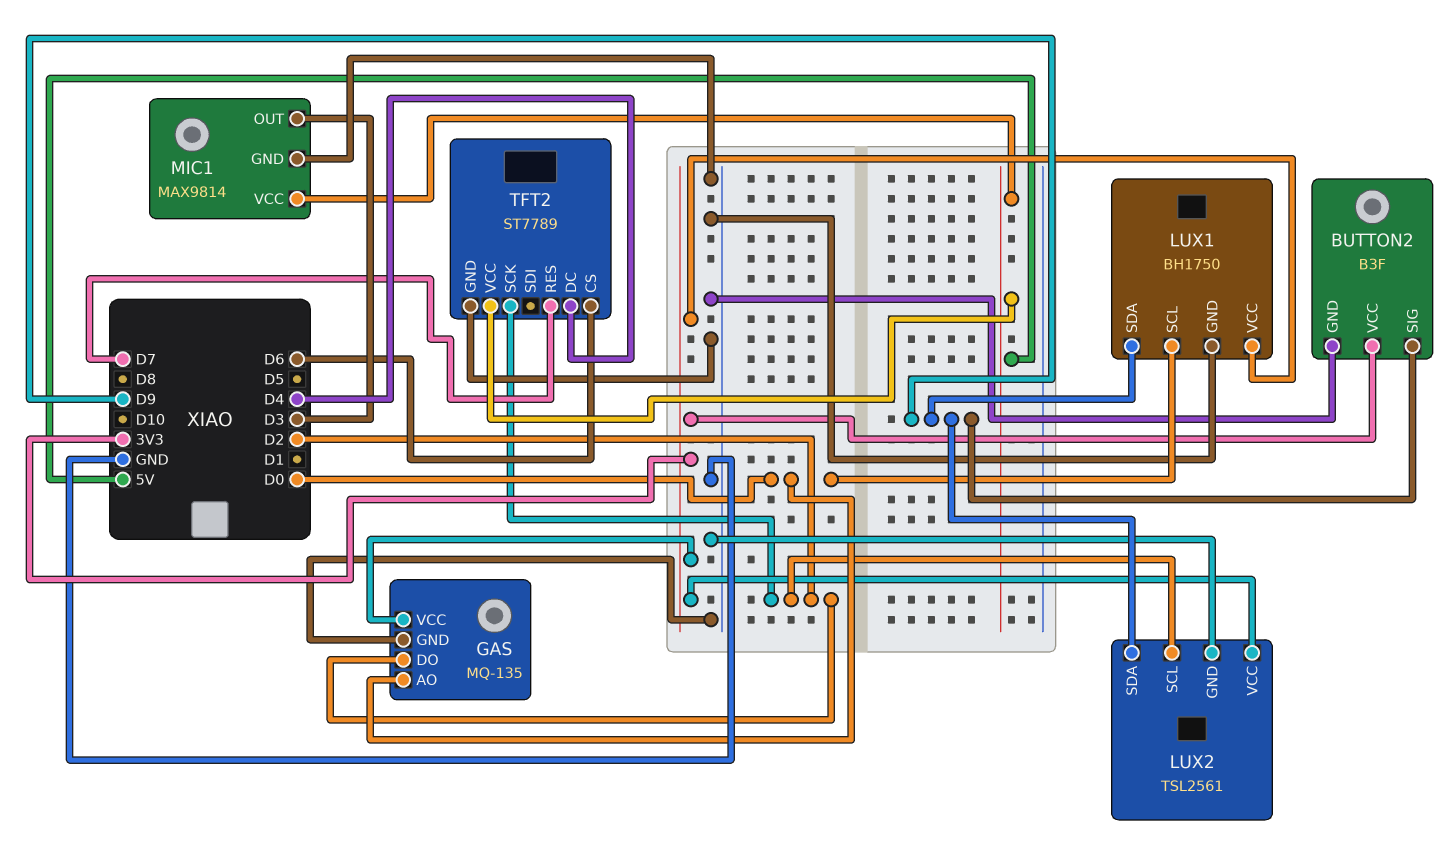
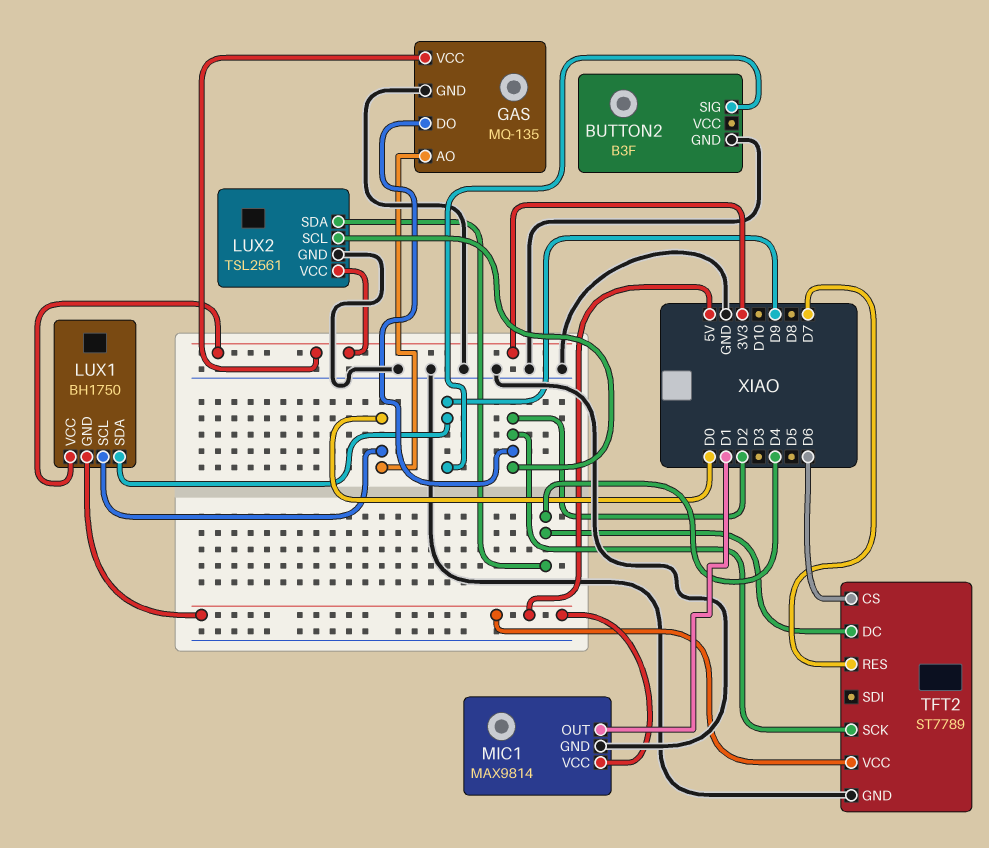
BUTTON2 pin VCC: 3V3 -> none
LUX1 pin GND: GND -> 5V
LUX2 pin SDA: D9 -> D4
MIC1 pin OUT: D3 -> D1

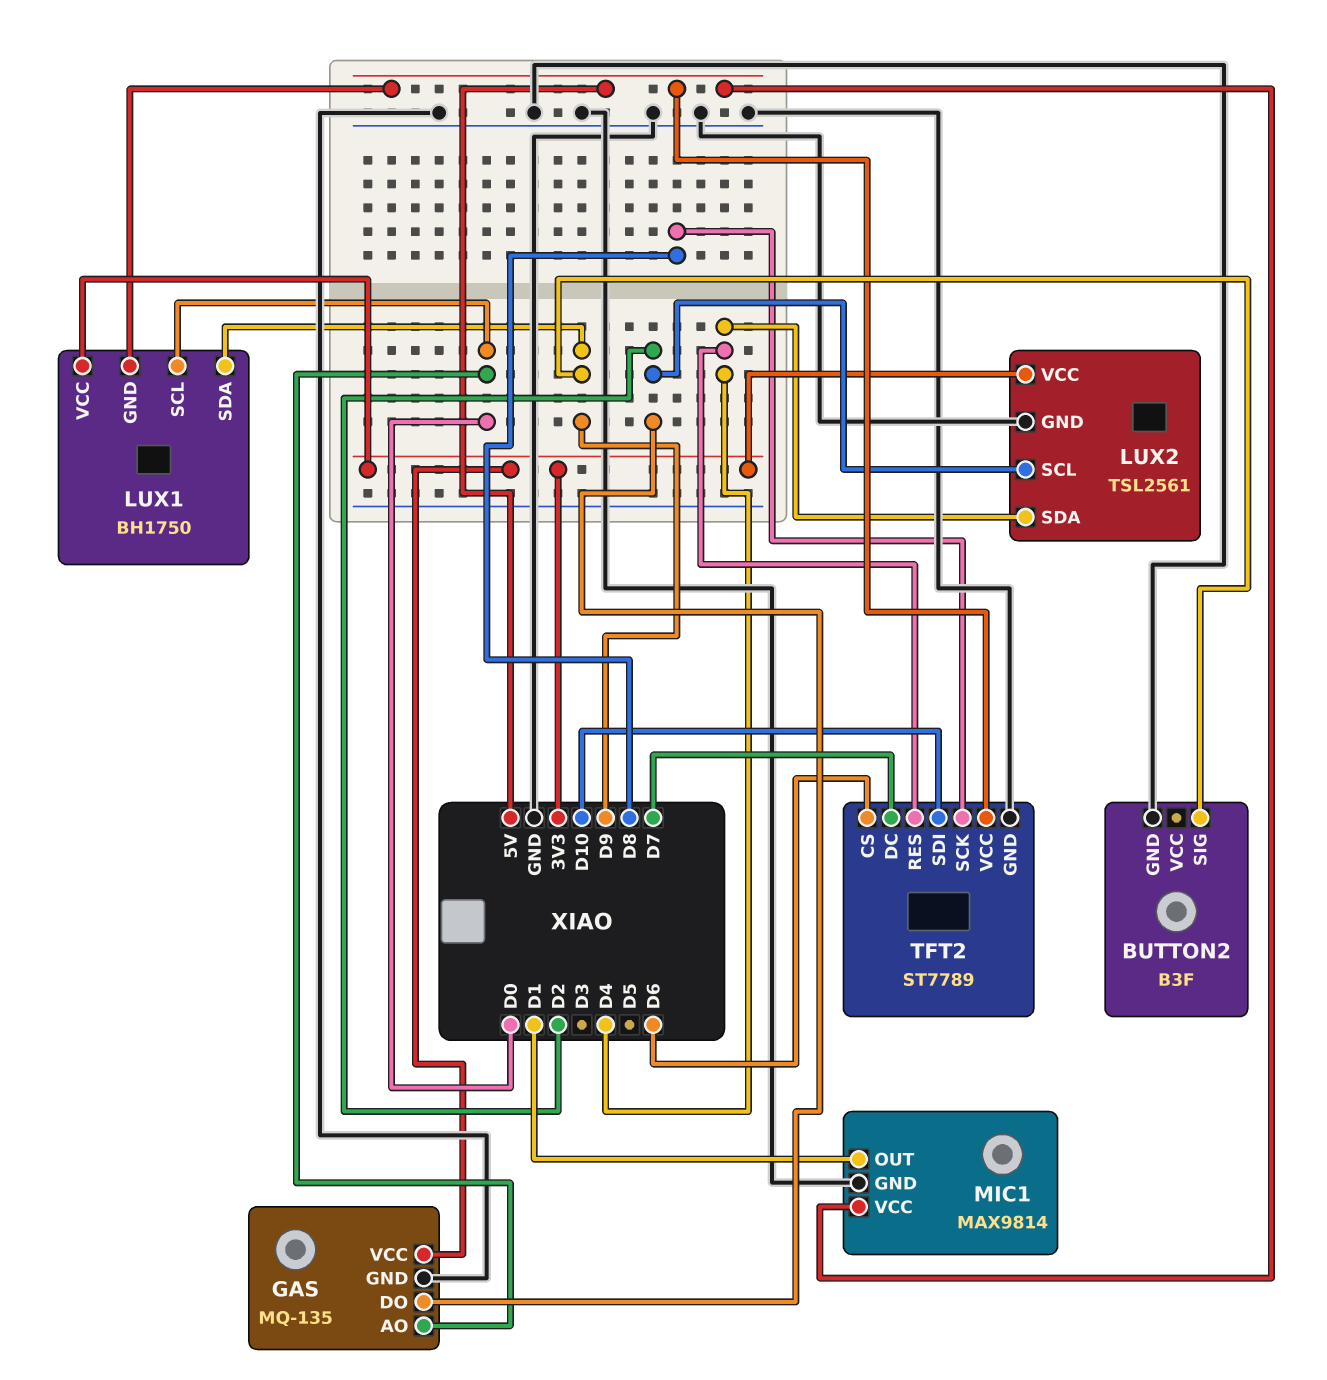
TFT2 pin DC: D4 -> D7
TFT2 pin RES: D7 -> D4
TFT2 pin SCK: D2 -> D8
TFT2 pin SDI: none -> D10

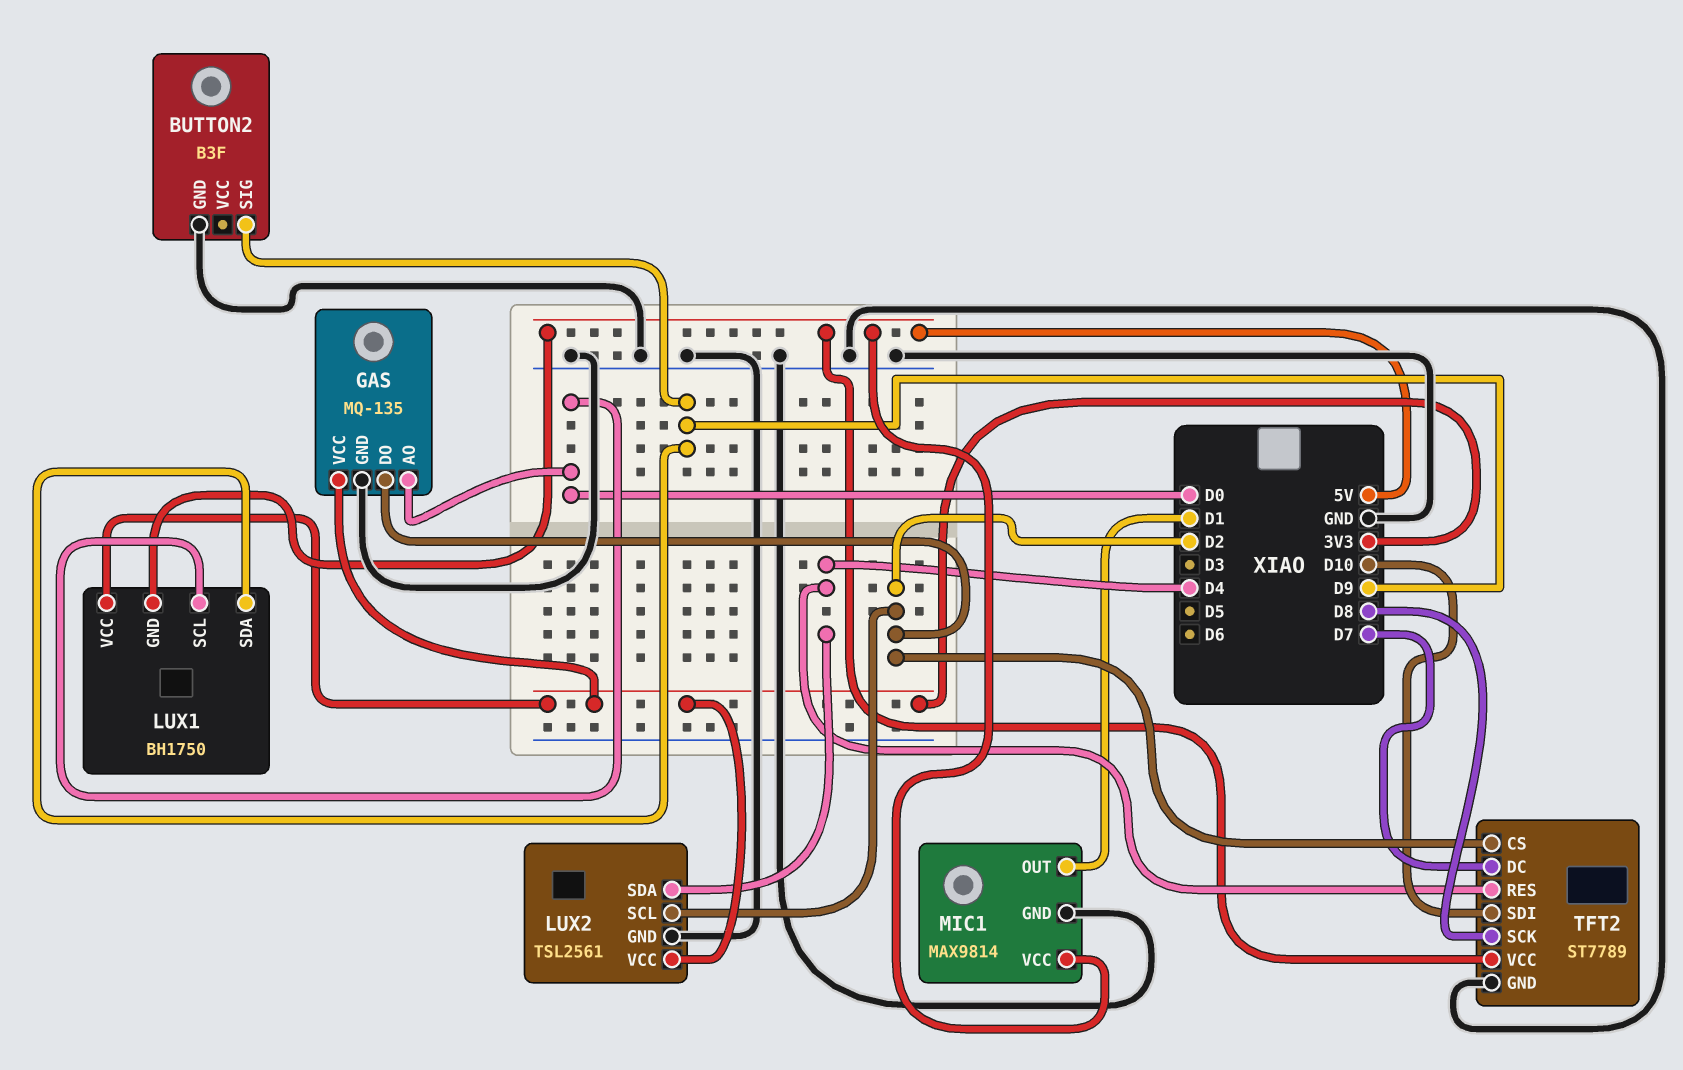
TFT2 pin CS: D6 -> D2

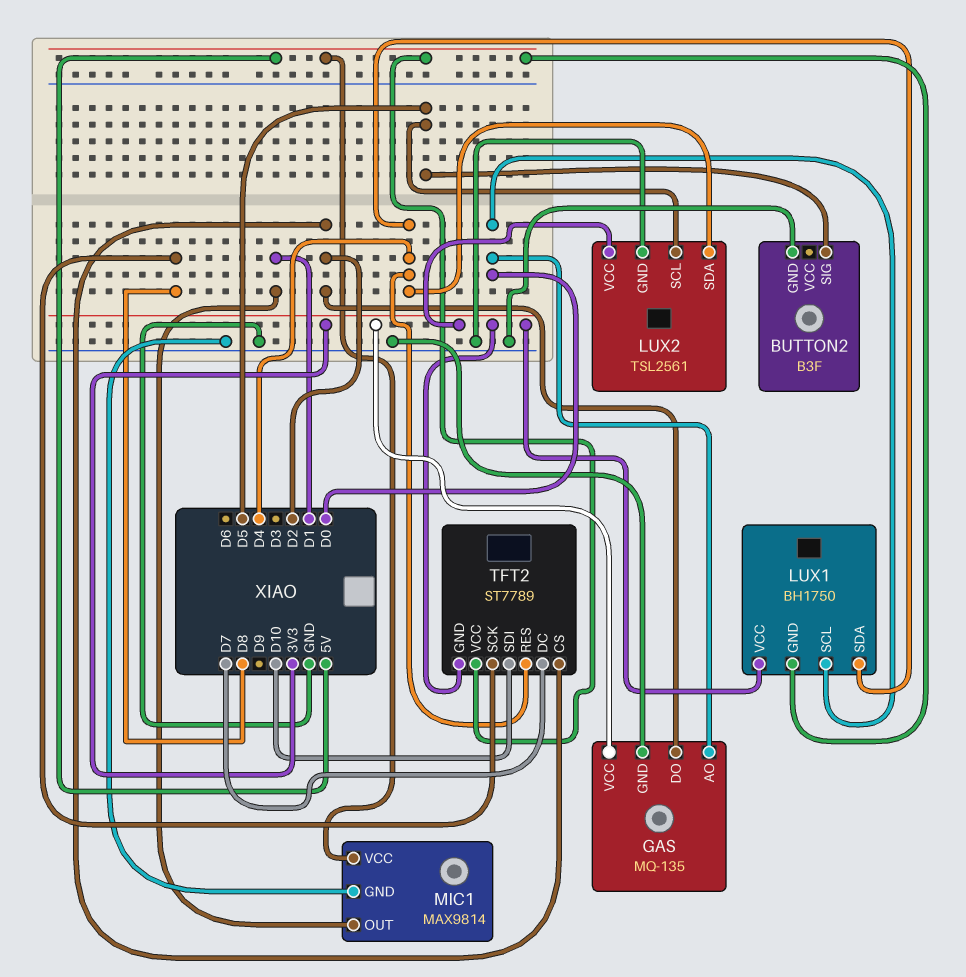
BUTTON2 pin SIG: D9 -> D5
LUX1 pin SDA: D9 -> D4
LUX2 pin SCL: D2 -> D5
TFT2 pin GND: GND -> 3V3

